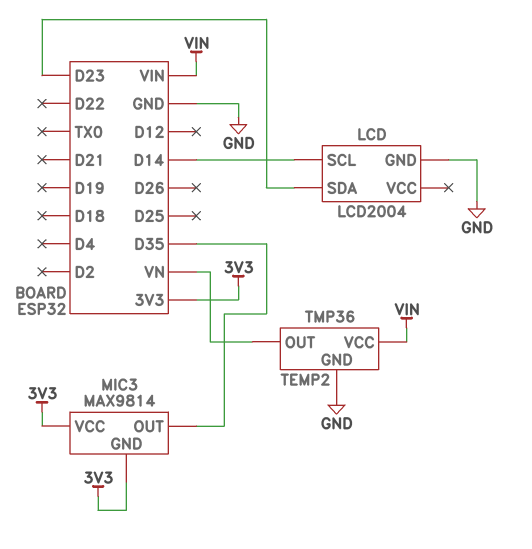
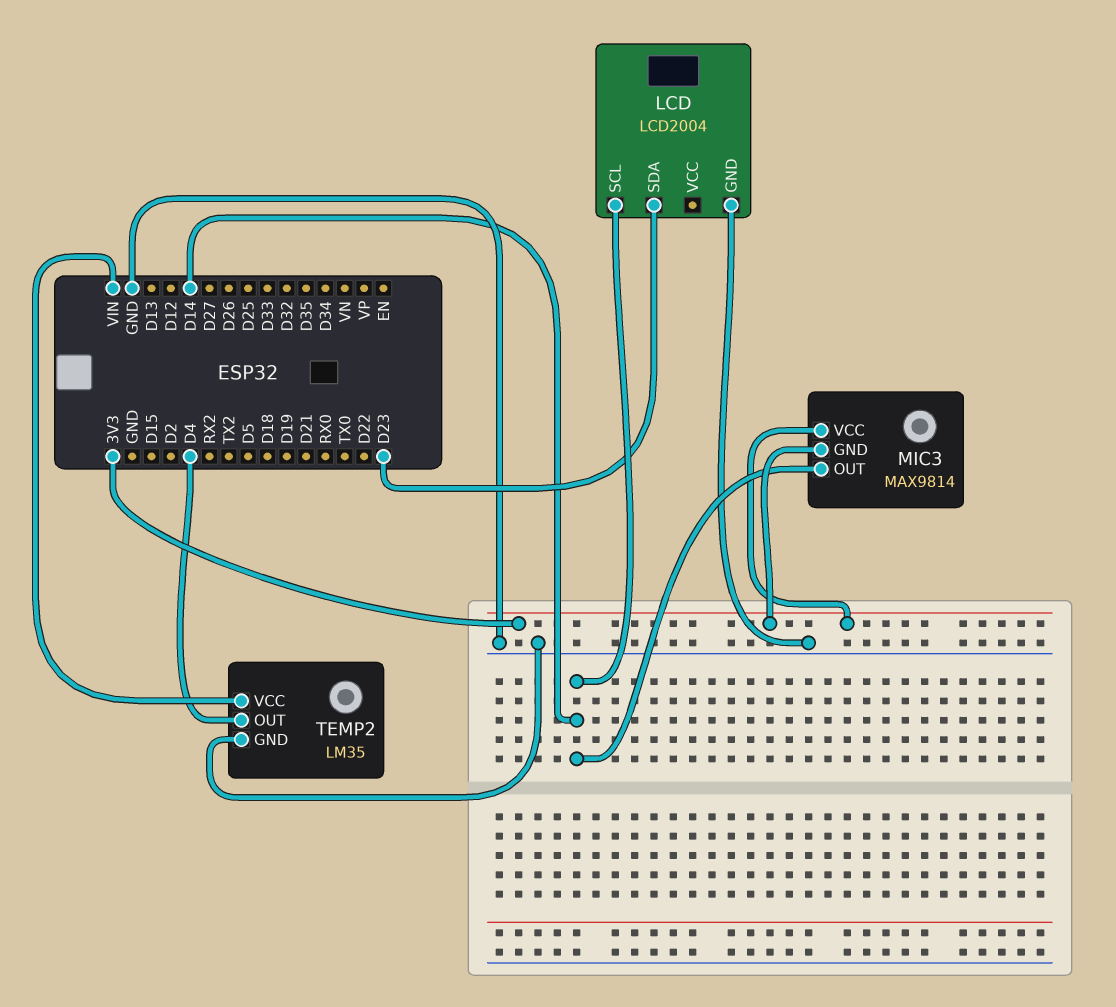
MIC3 pin OUT: D35 -> D14
TEMP2: TMP36 -> LM35
TEMP2 pin OUT: VN -> D4

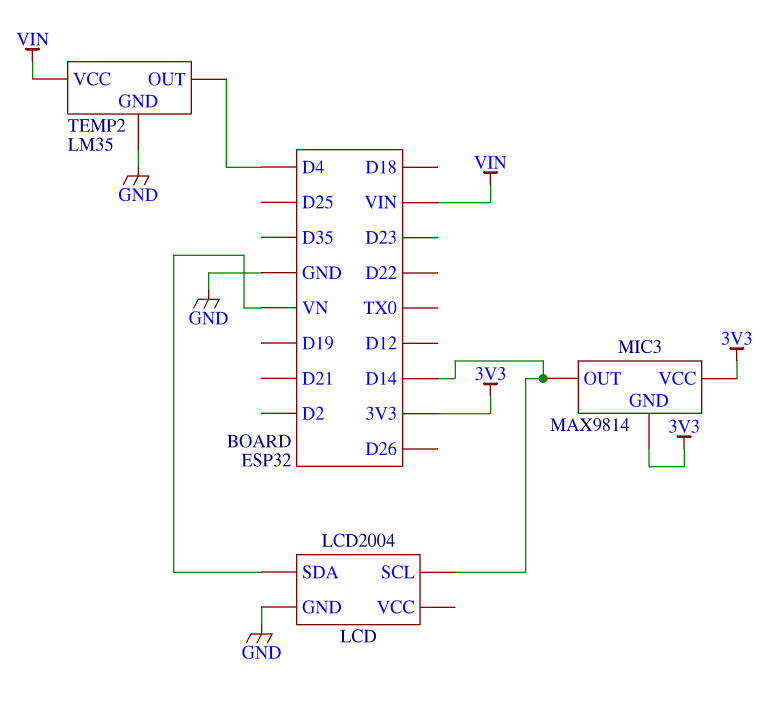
LCD pin SDA: D23 -> VN

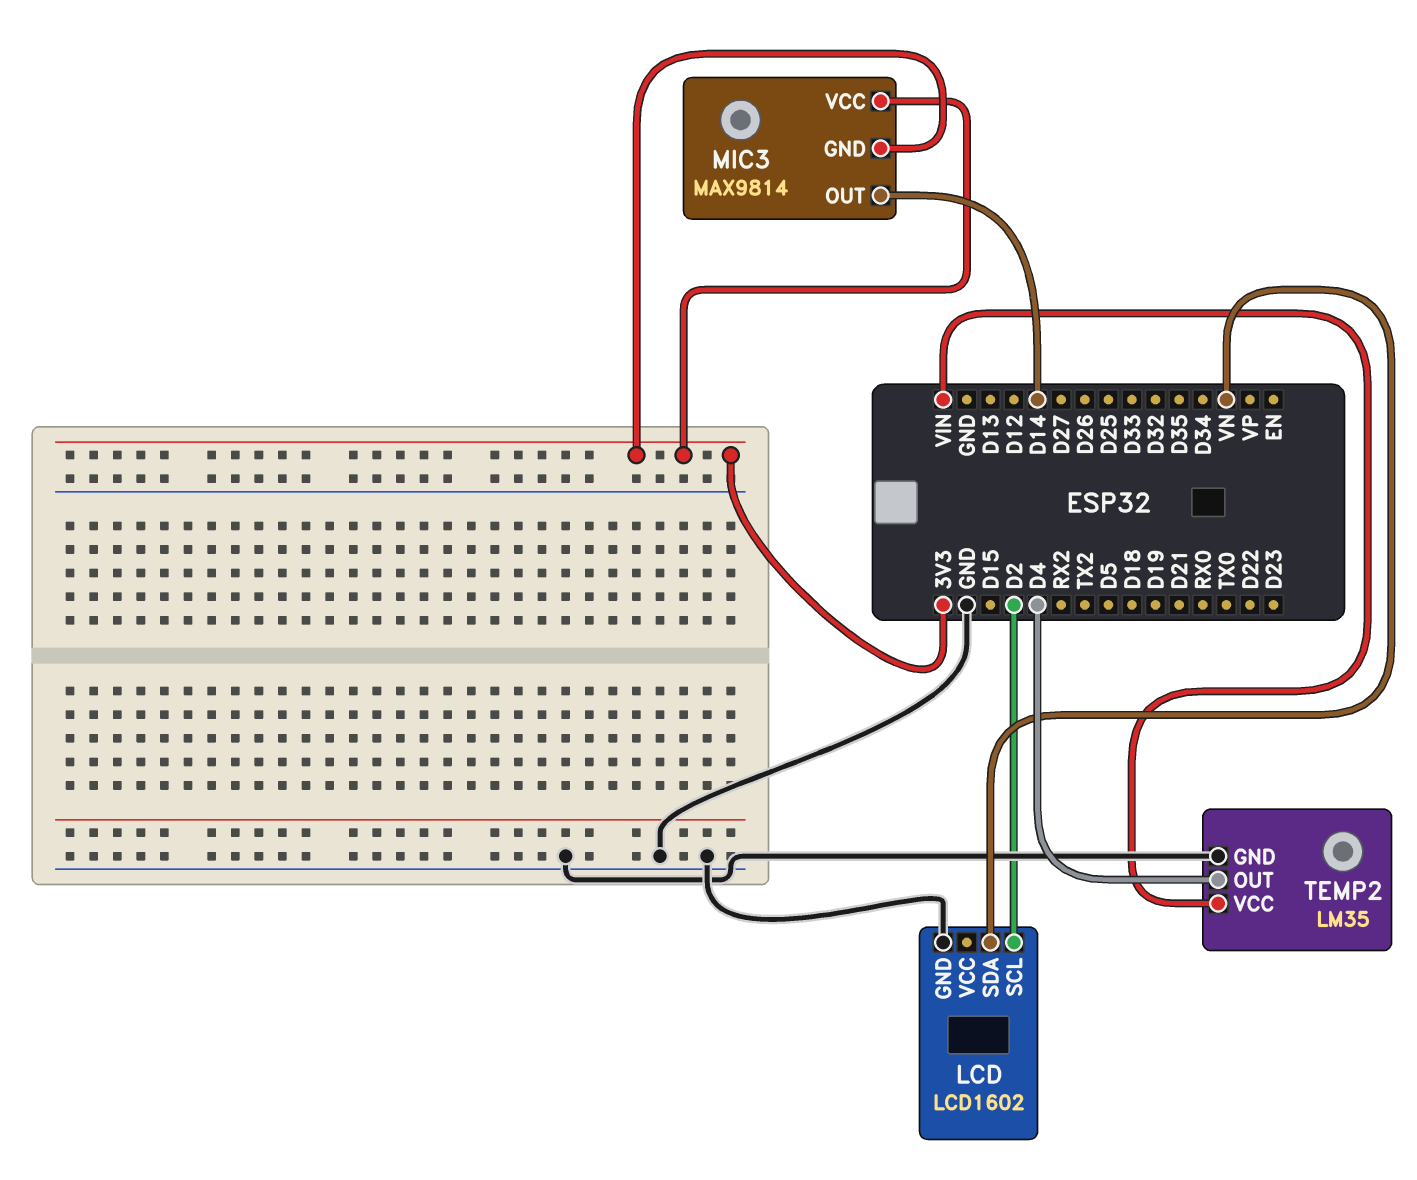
LCD: LCD2004 -> LCD1602
LCD pin SCL: D14 -> D2

